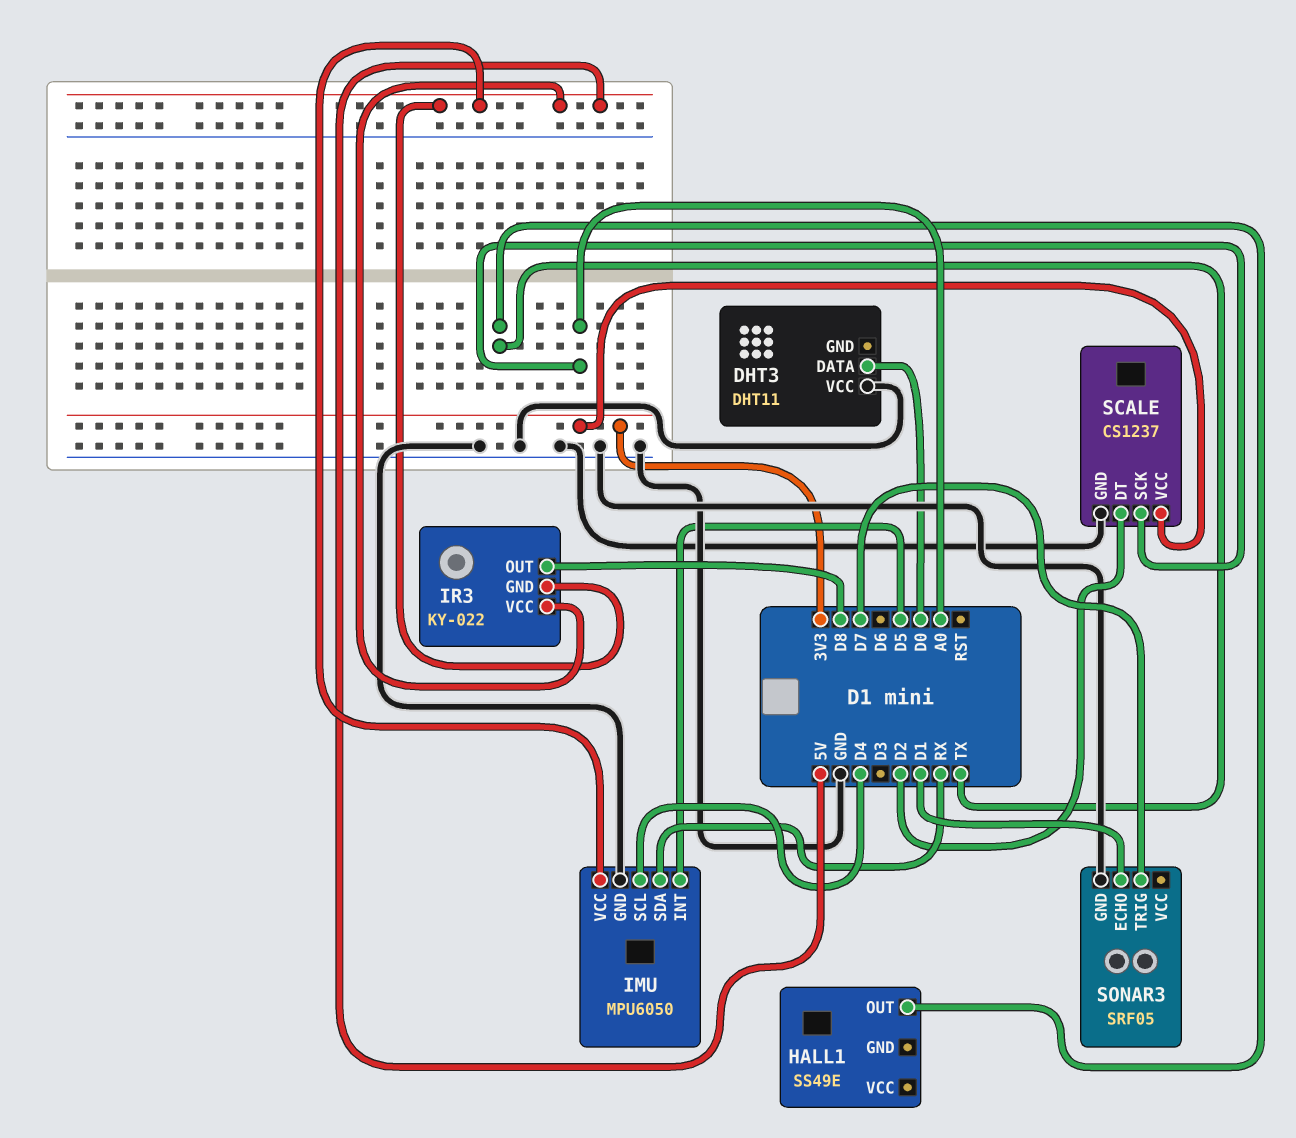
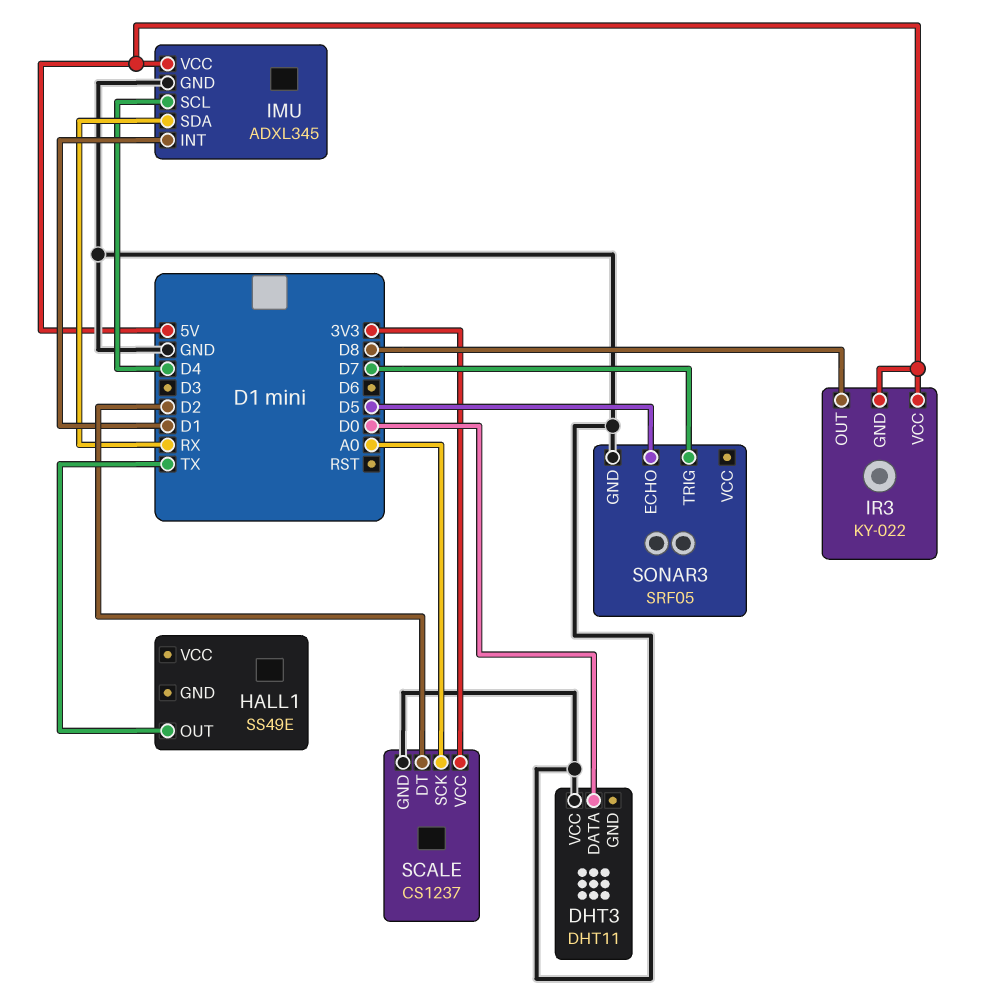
IMU: MPU6050 -> ADXL345
IMU pin INT: D5 -> D1
SONAR3 pin ECHO: D1 -> D5

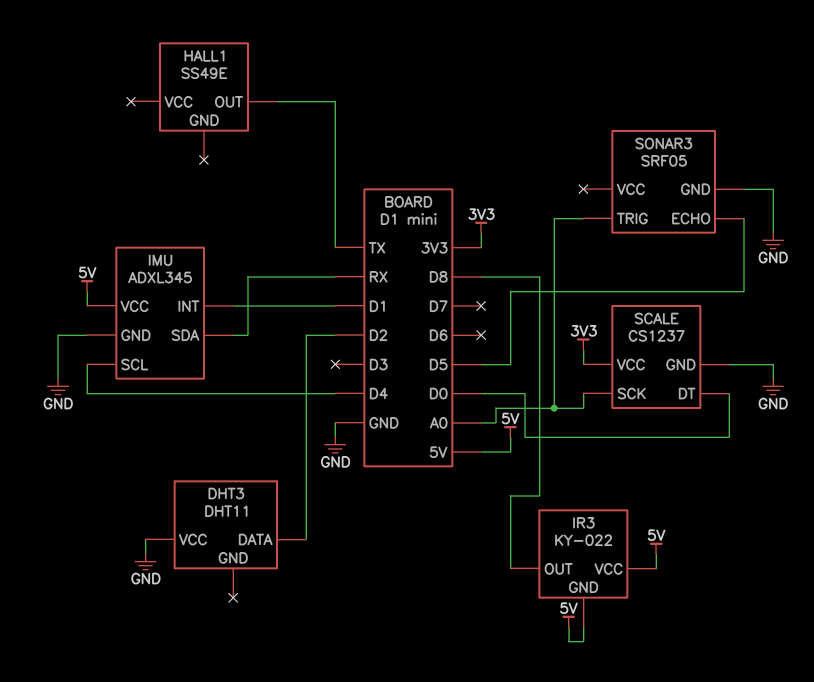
DHT3 pin DATA: D0 -> D2
SCALE pin DT: D2 -> D0
SONAR3 pin TRIG: D7 -> A0

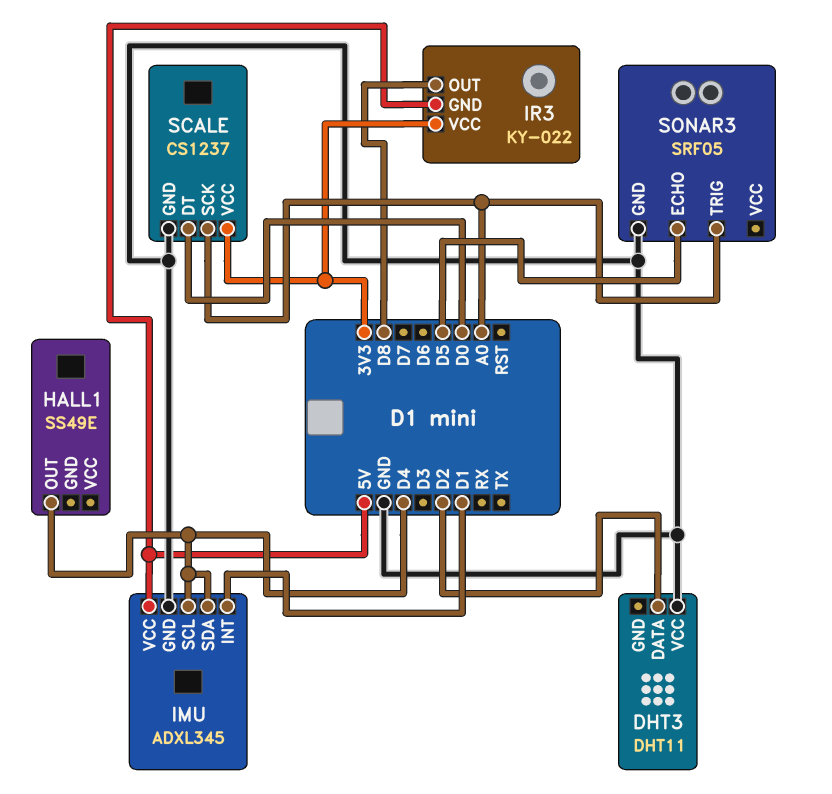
HALL1 pin OUT: TX -> D4
IMU pin SDA: RX -> D4
IR3 pin VCC: 5V -> 3V3

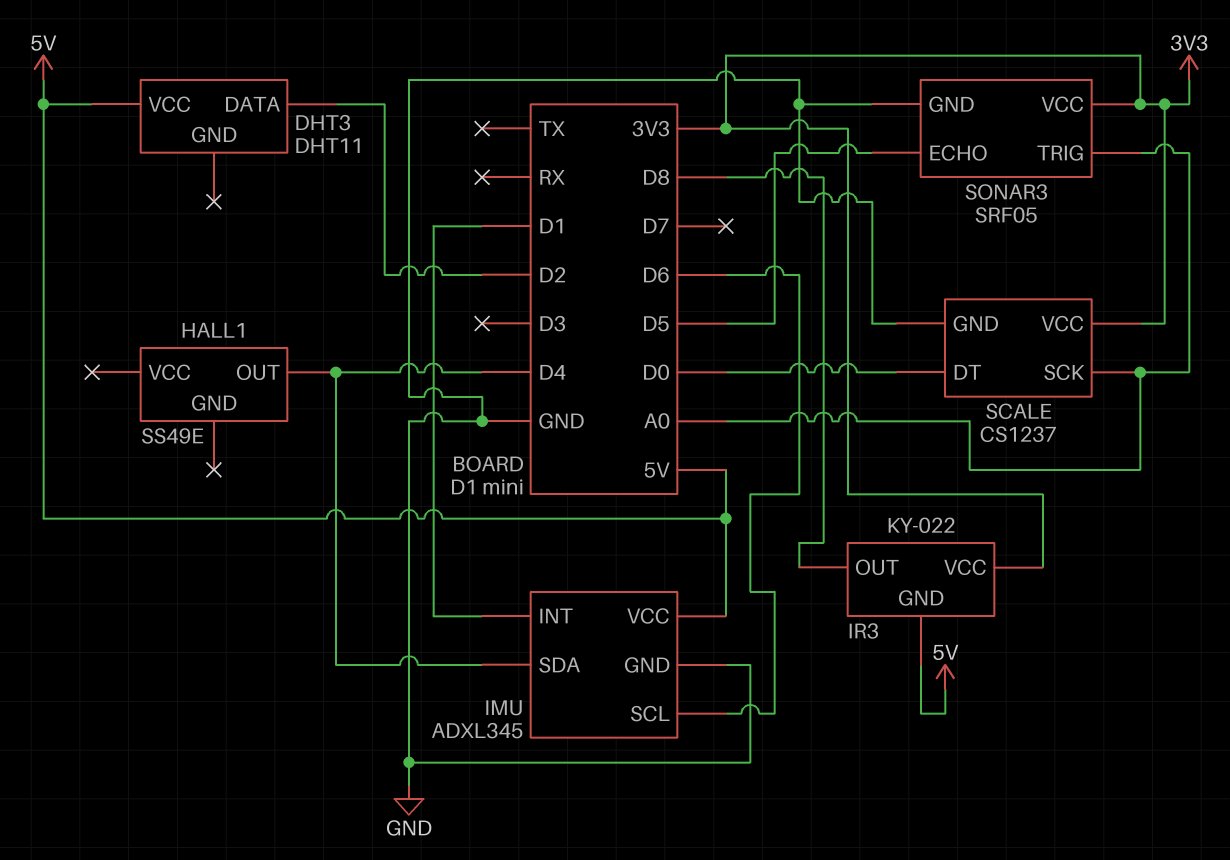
DHT3 pin VCC: GND -> 5V
IMU pin SCL: D4 -> D6
SONAR3 pin VCC: none -> 3V3

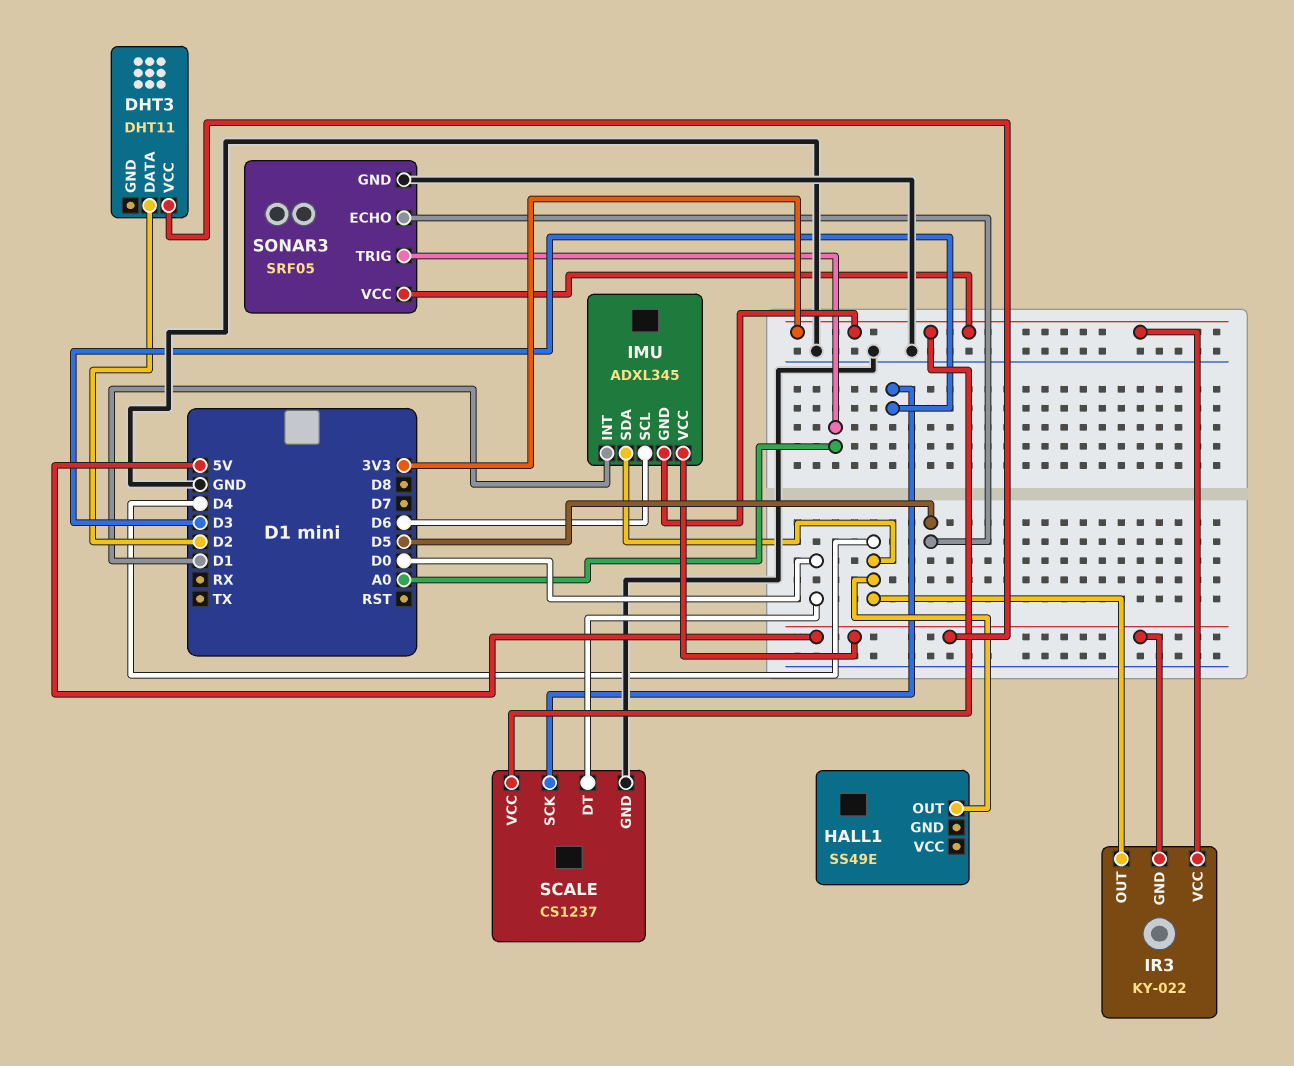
IMU pin GND: GND -> 3V3
IR3 pin OUT: D8 -> D4
SCALE pin SCK: A0 -> D3

